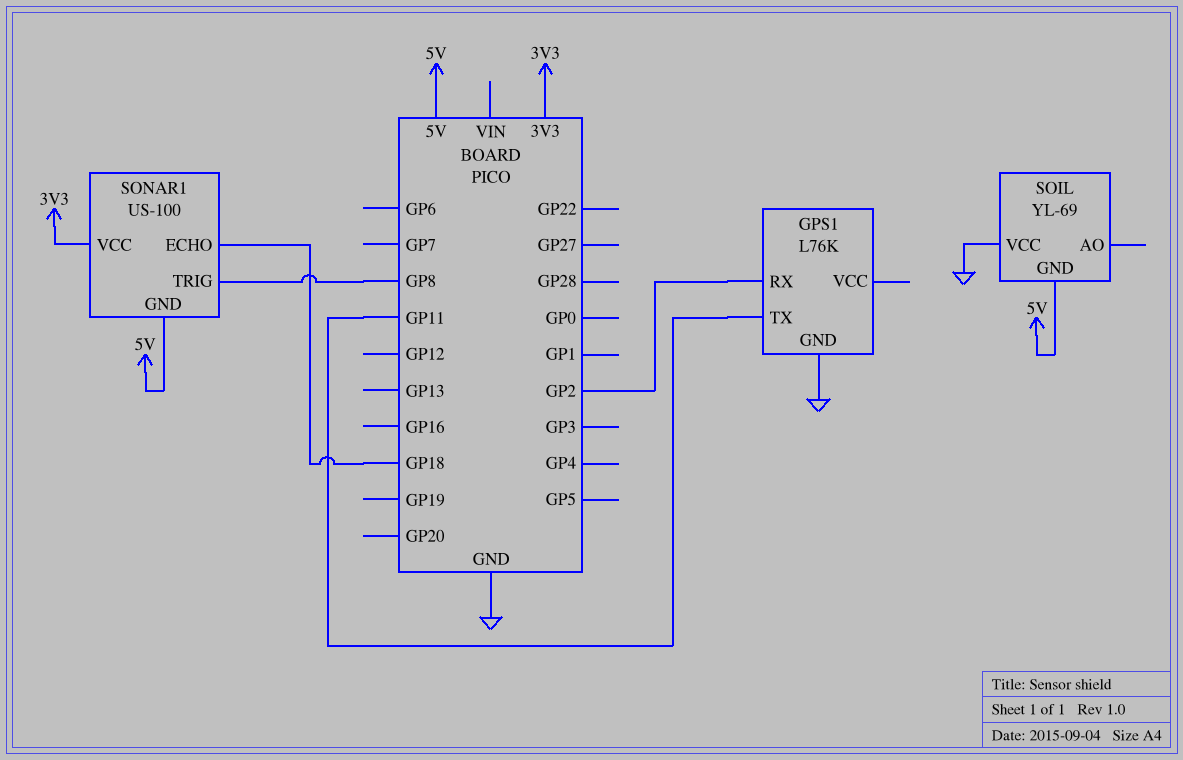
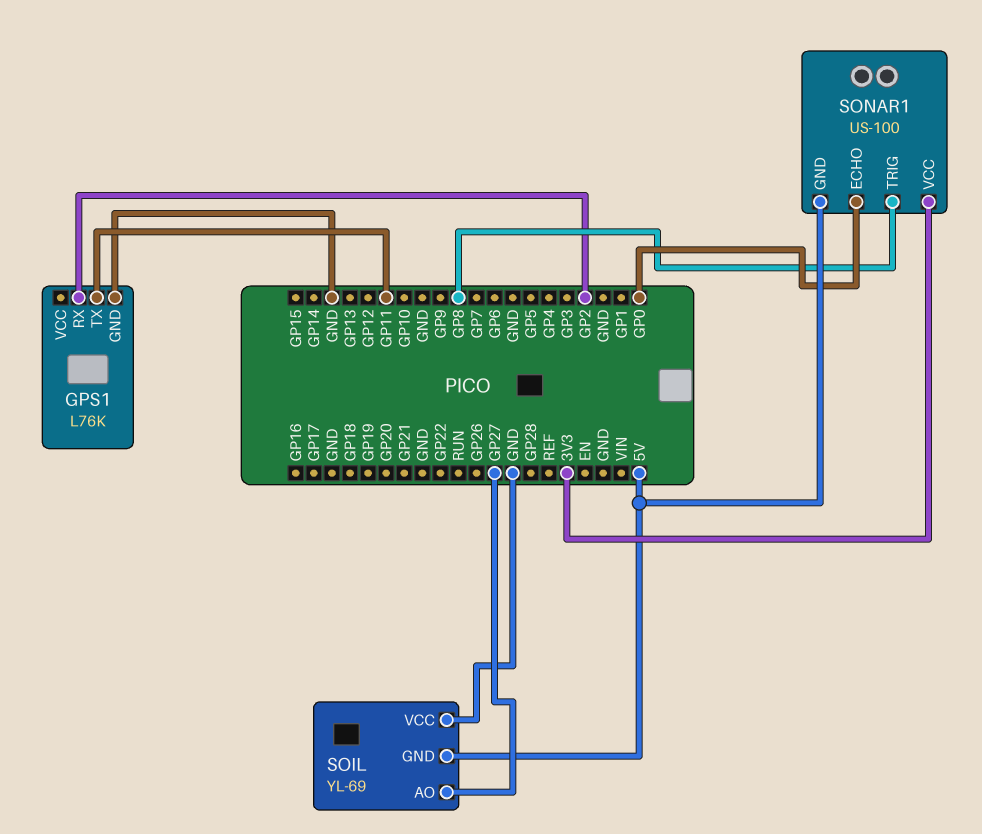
SOIL pin AO: none -> GP27
SONAR1 pin ECHO: GP18 -> GP0

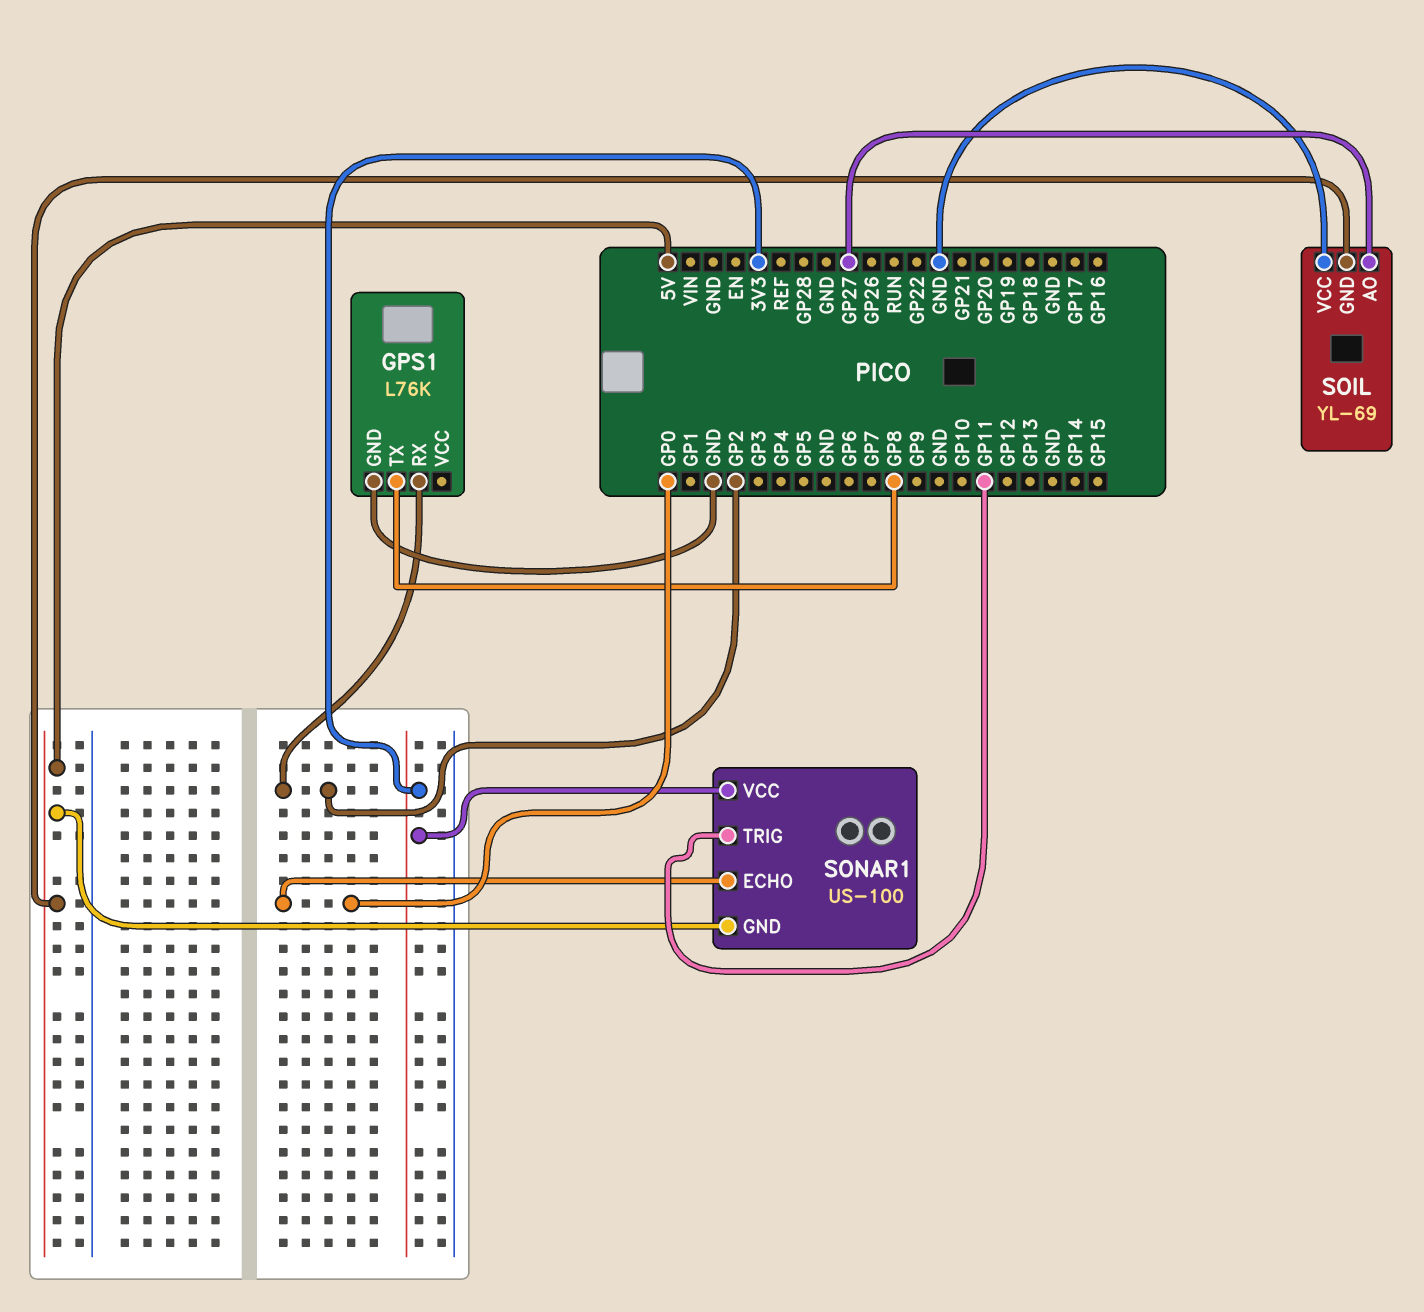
GPS1 pin TX: GP11 -> GP8
SONAR1 pin TRIG: GP8 -> GP11

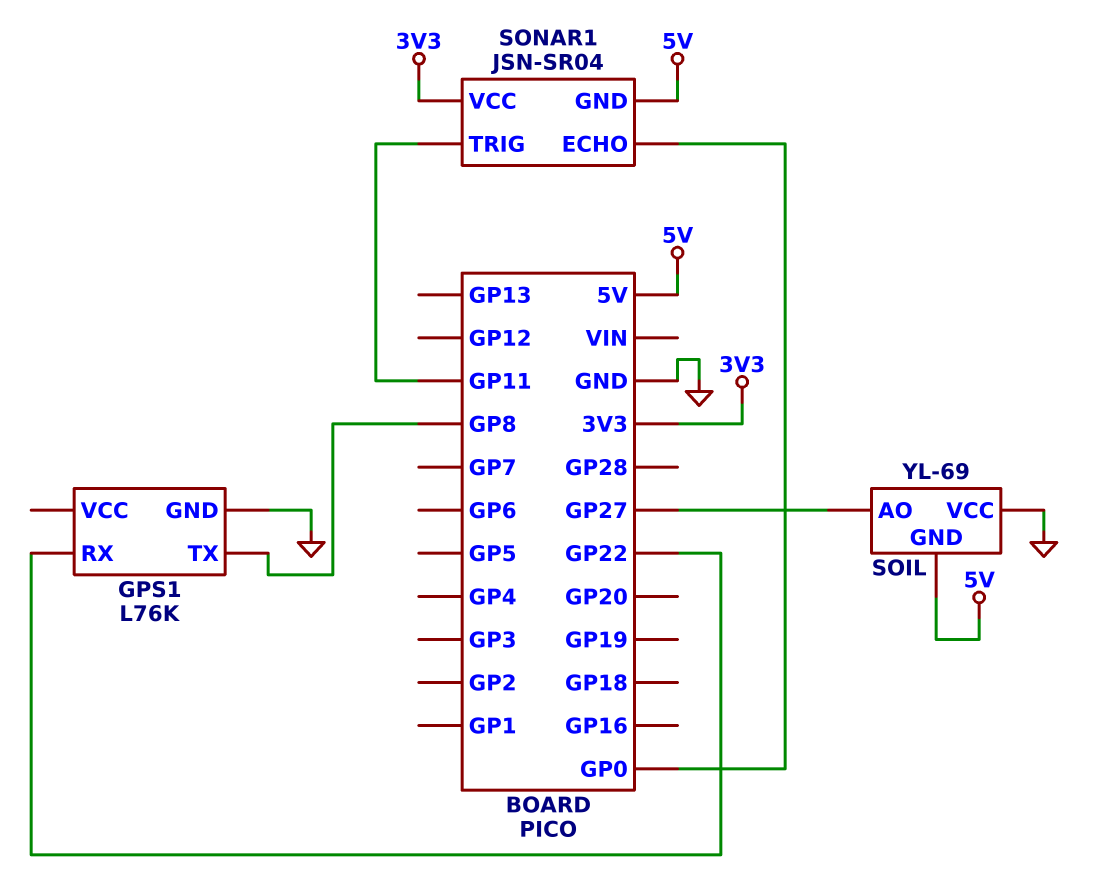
GPS1 pin RX: GP2 -> GP22
SONAR1: US-100 -> JSN-SR04

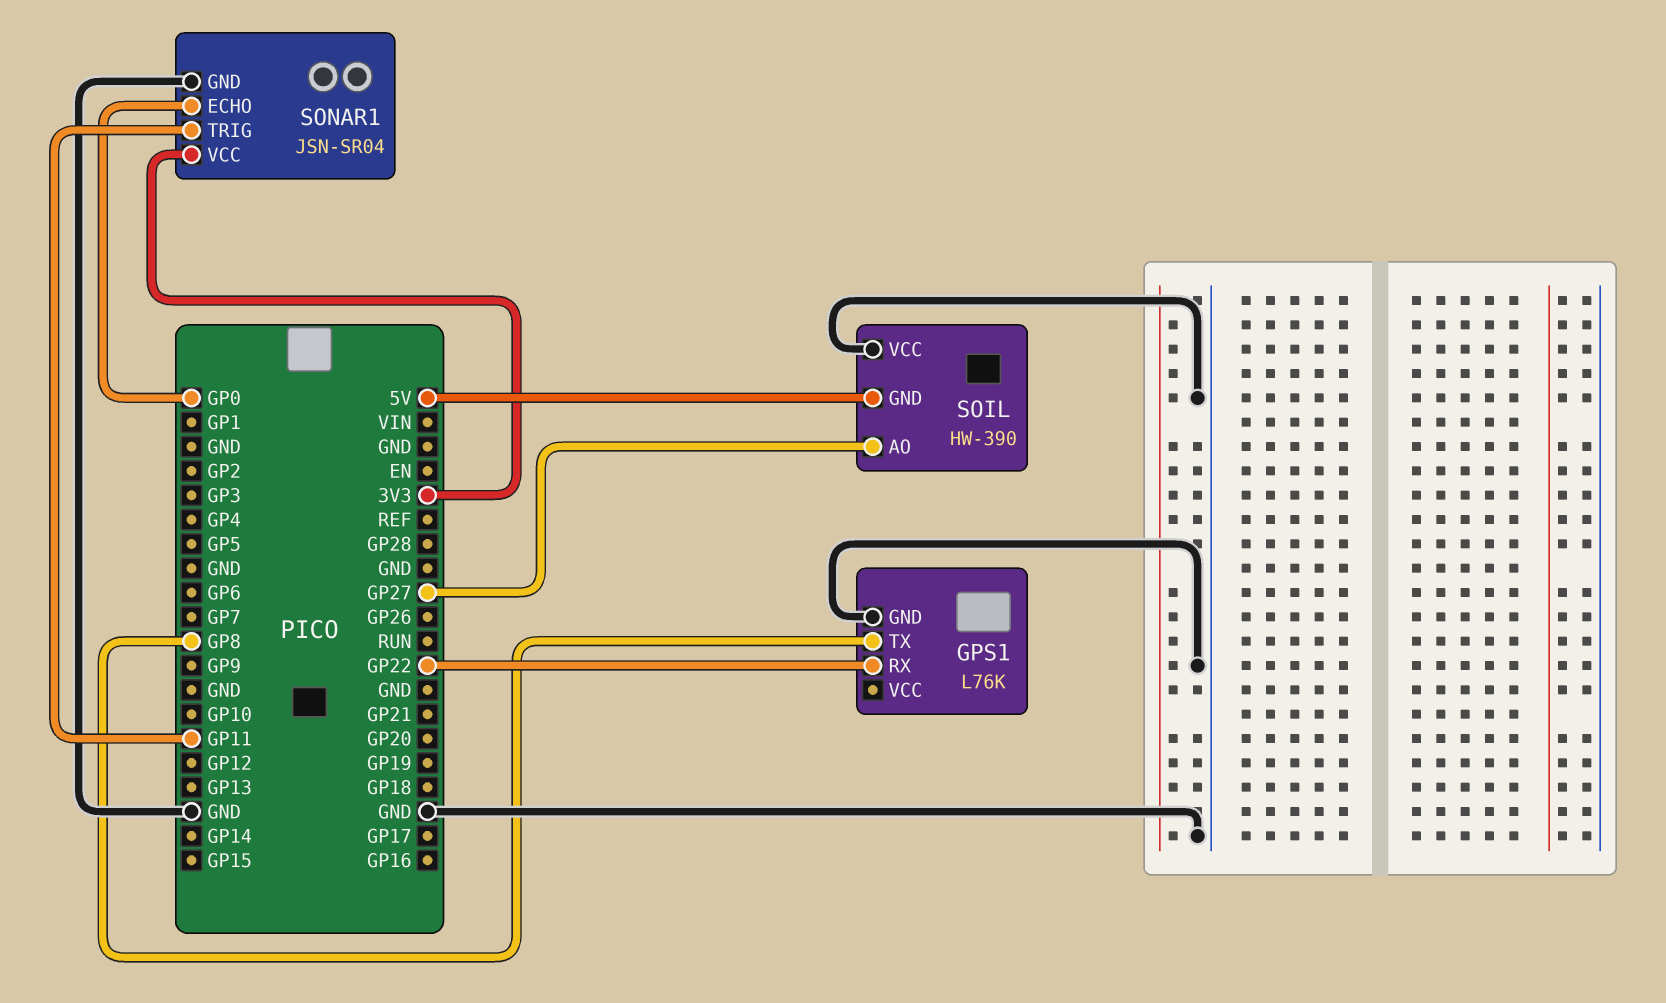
SOIL: YL-69 -> HW-390
SONAR1 pin GND: 5V -> GND

